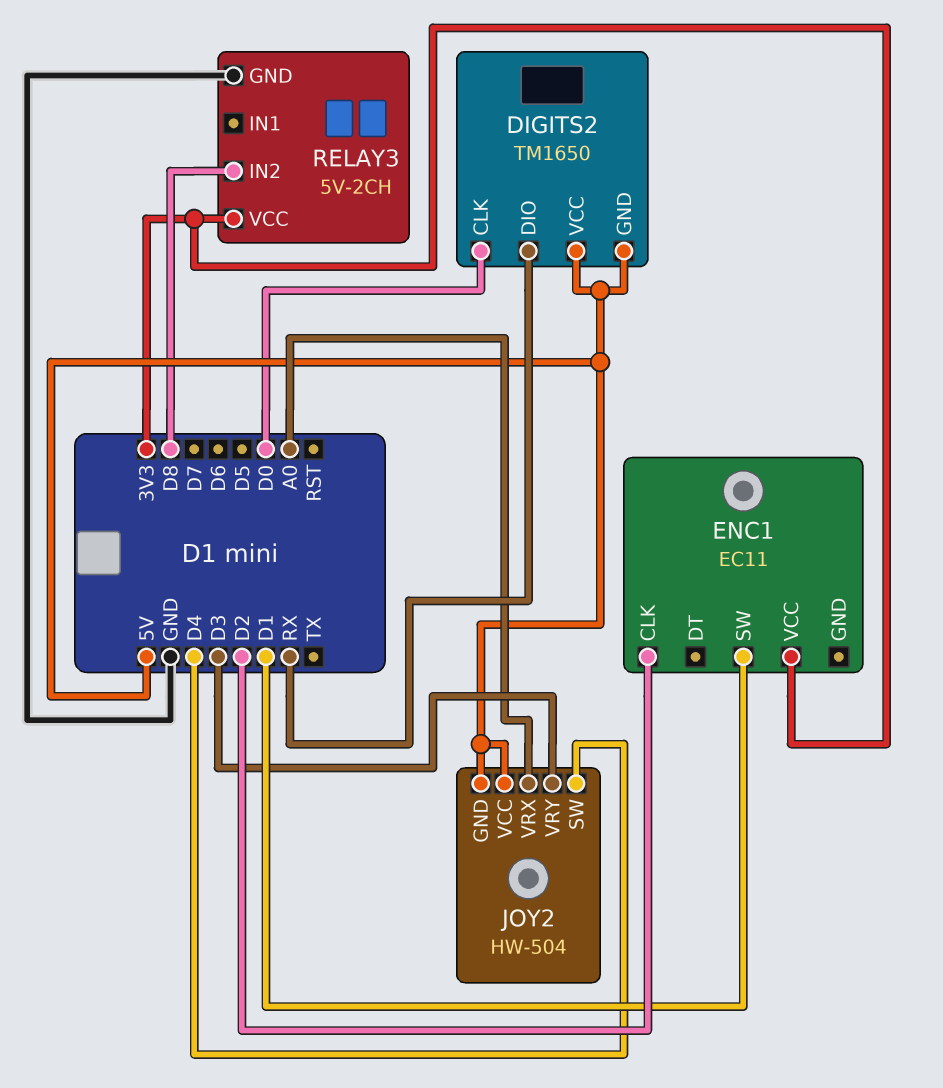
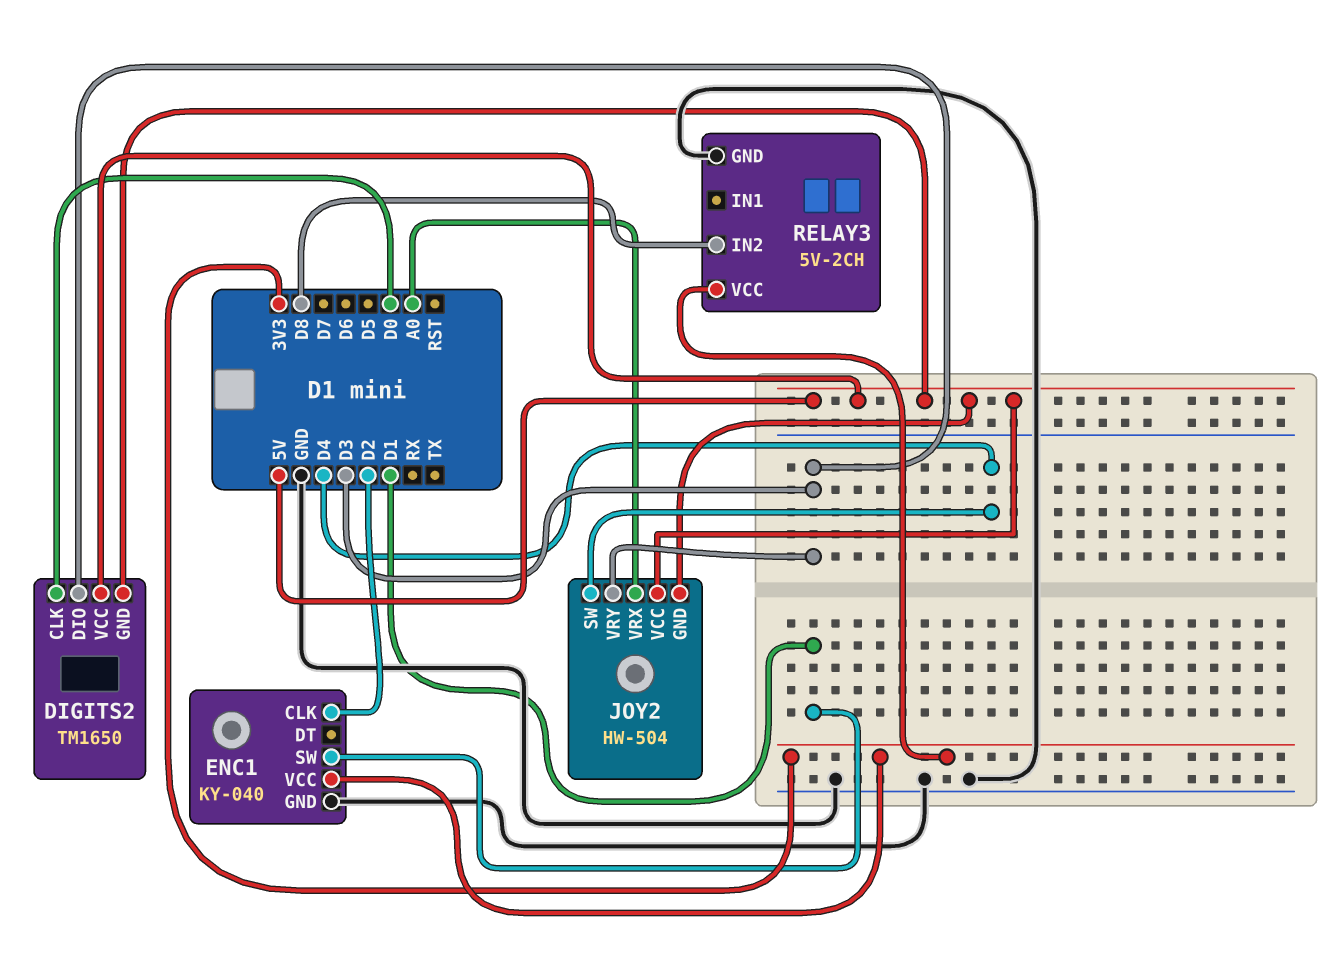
DIGITS2 pin DIO: RX -> D3
ENC1: EC11 -> KY-040
ENC1 pin GND: none -> GND

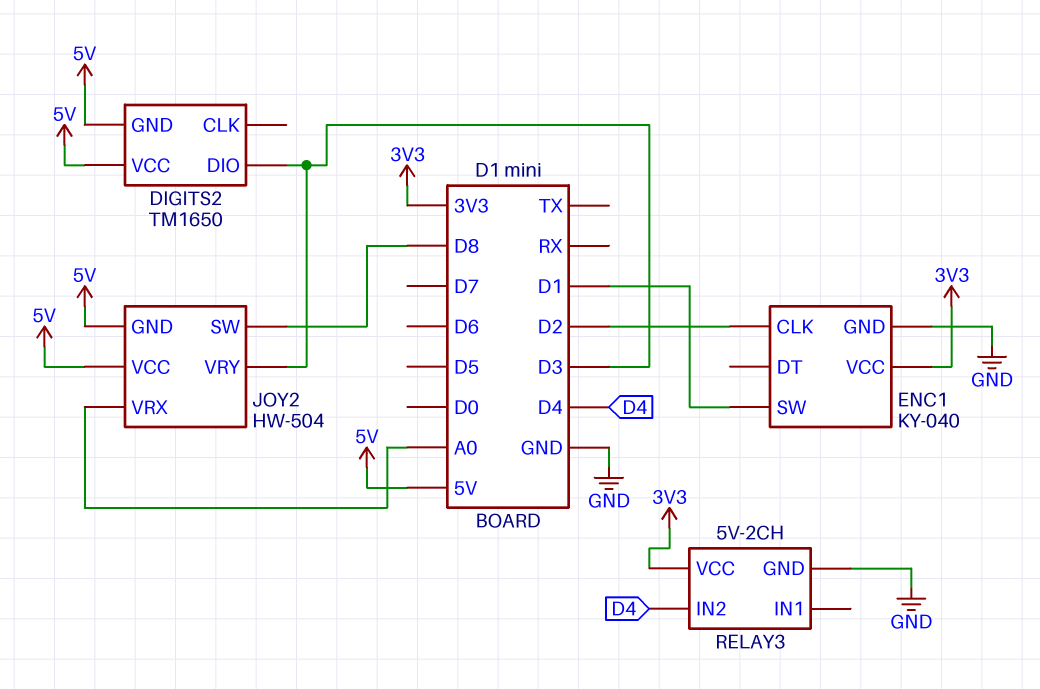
DIGITS2 pin CLK: D0 -> none
JOY2 pin SW: D4 -> D8
RELAY3 pin IN2: D8 -> D4

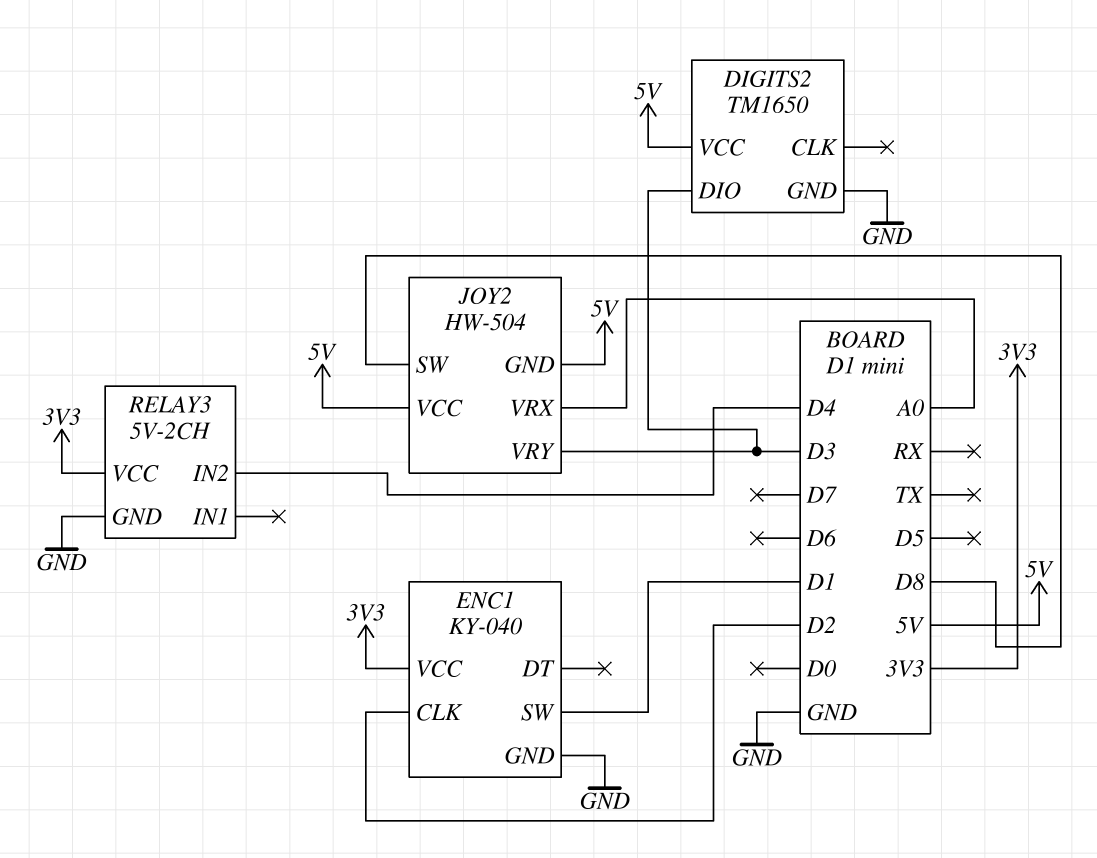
DIGITS2 pin GND: 5V -> GND

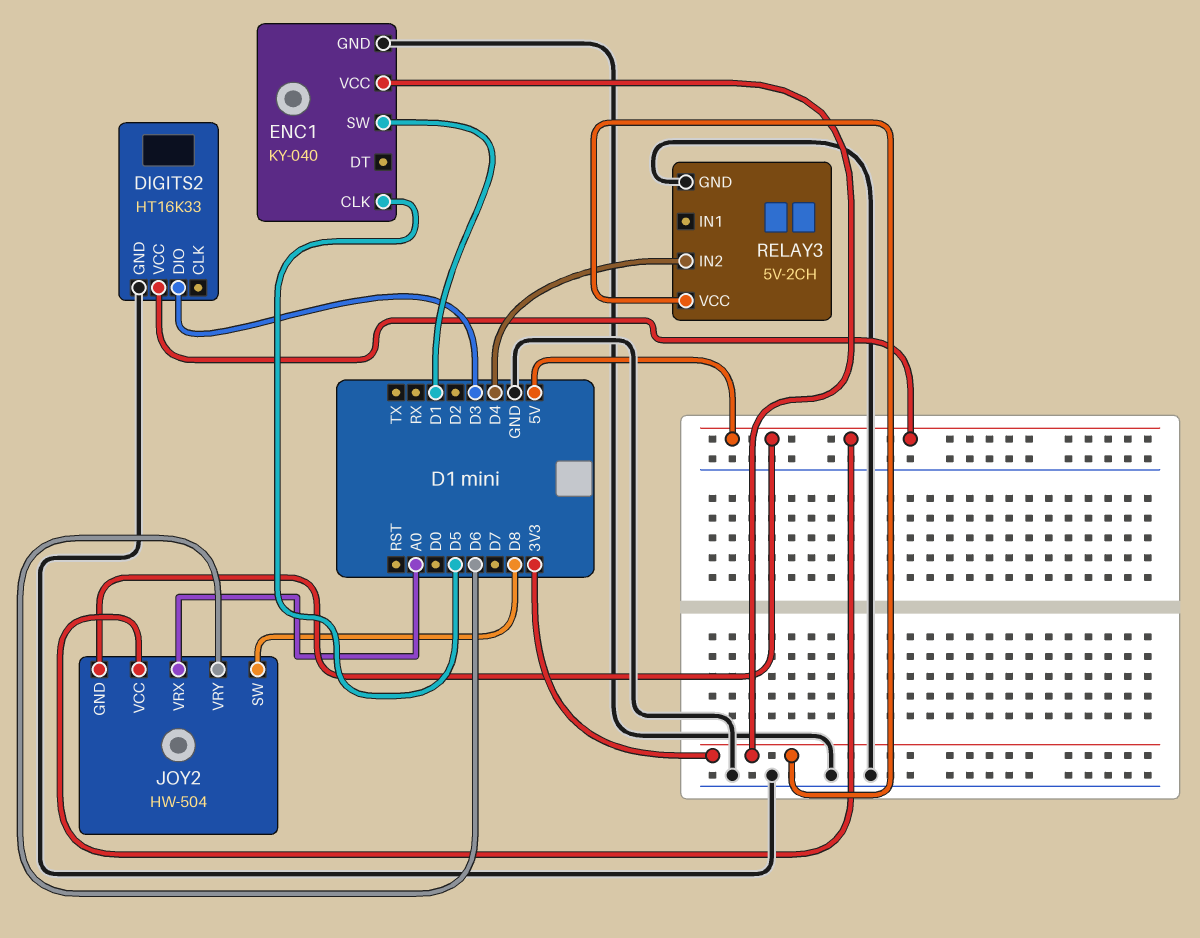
DIGITS2: TM1650 -> HT16K33
ENC1 pin CLK: D2 -> D5
JOY2 pin VRY: D3 -> D6

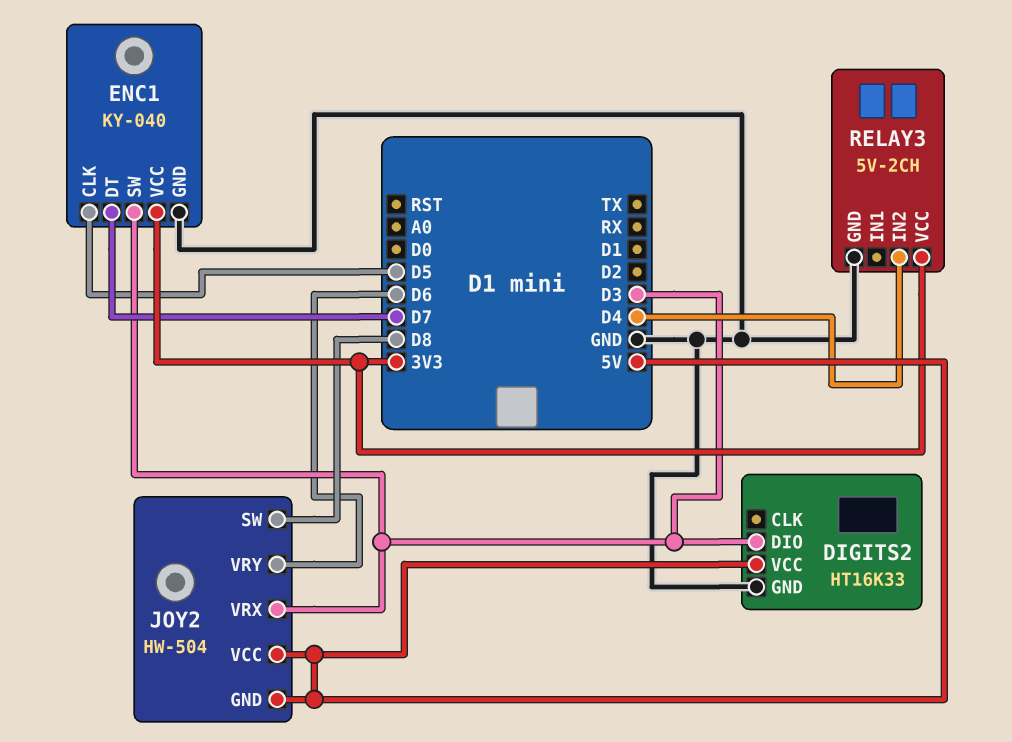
ENC1 pin DT: none -> D7
ENC1 pin SW: D1 -> D3
JOY2 pin VRX: A0 -> D3

